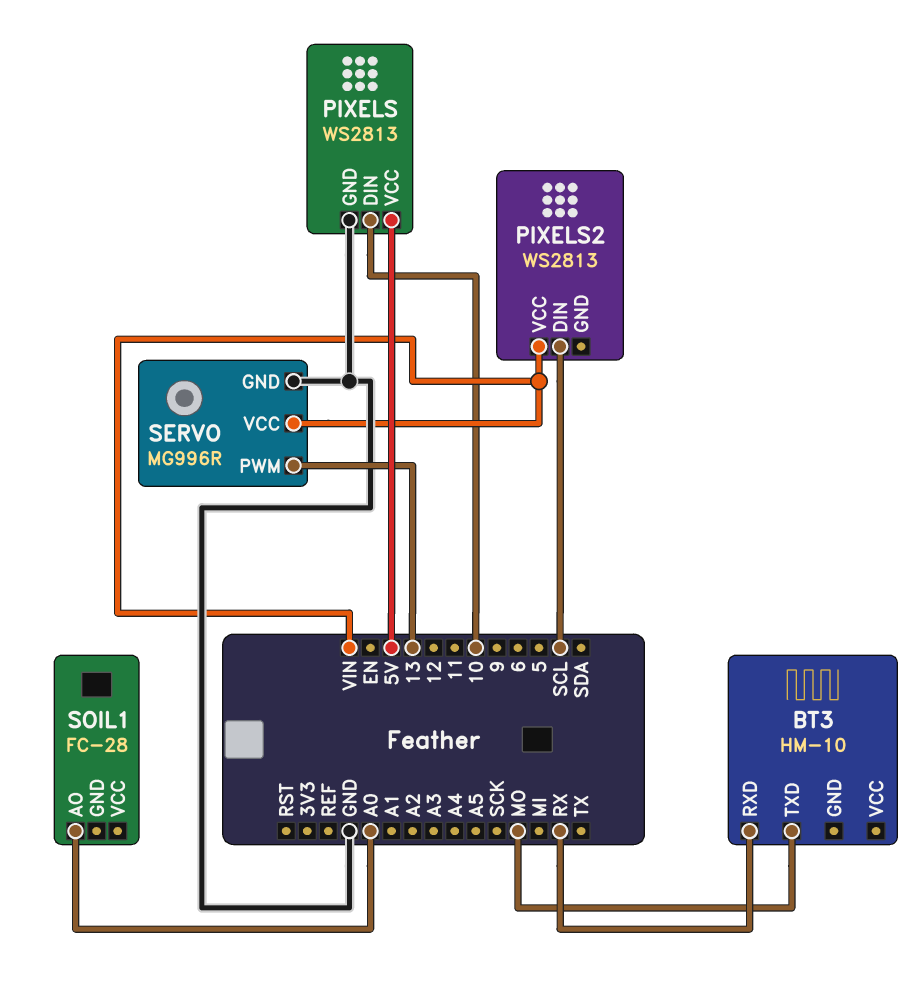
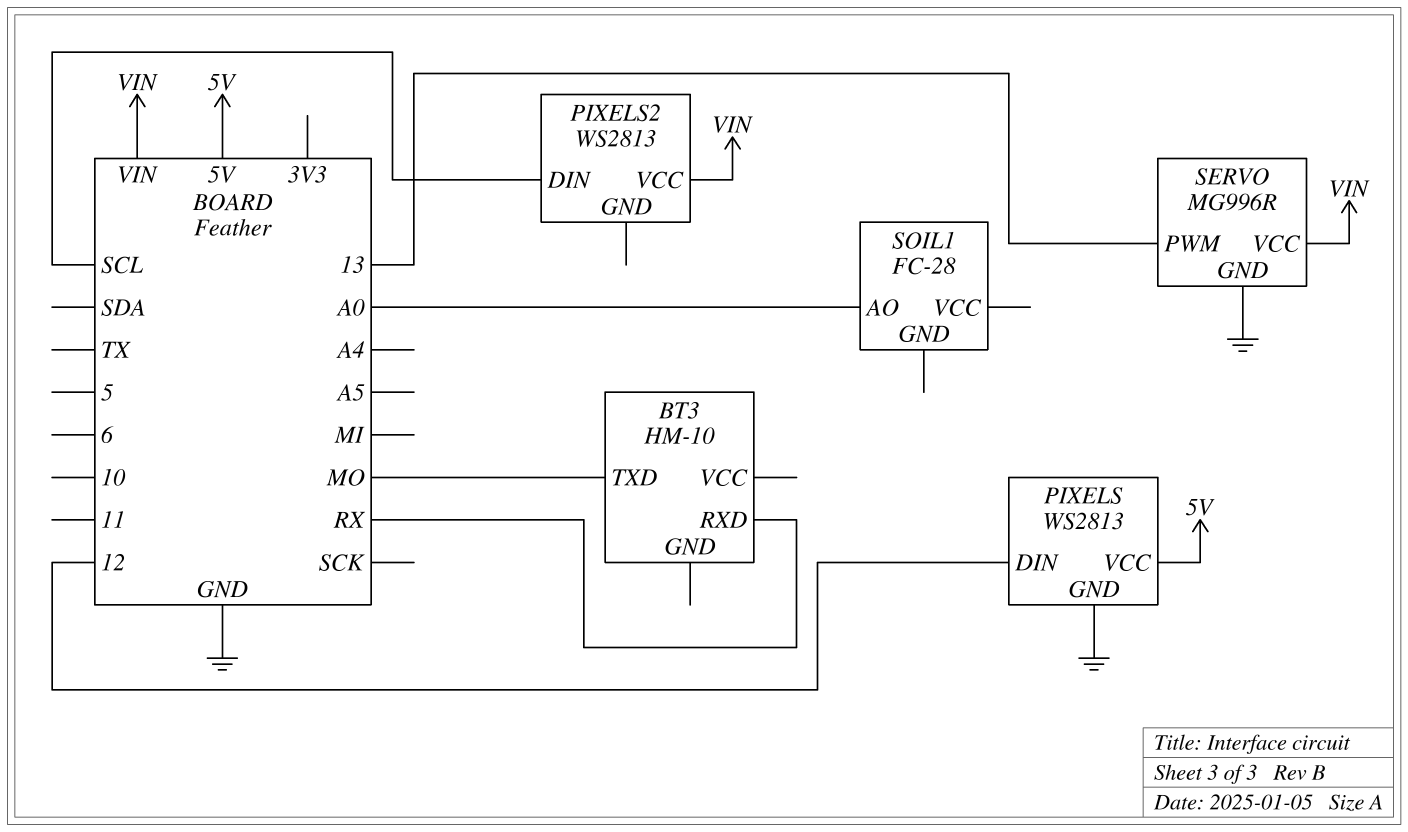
PIXELS pin DIN: 10 -> 12

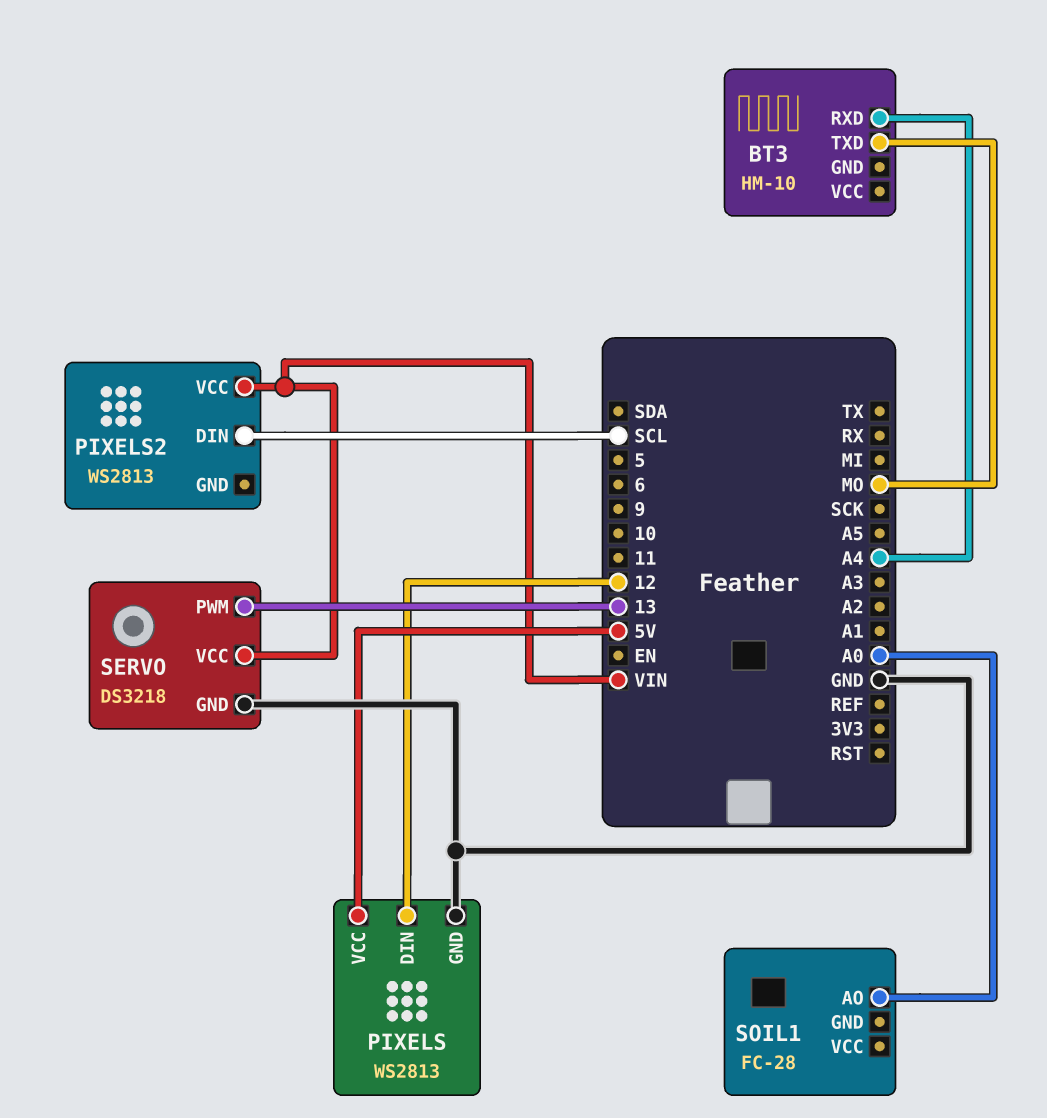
BT3 pin RXD: RX -> A4
SERVO: MG996R -> DS3218

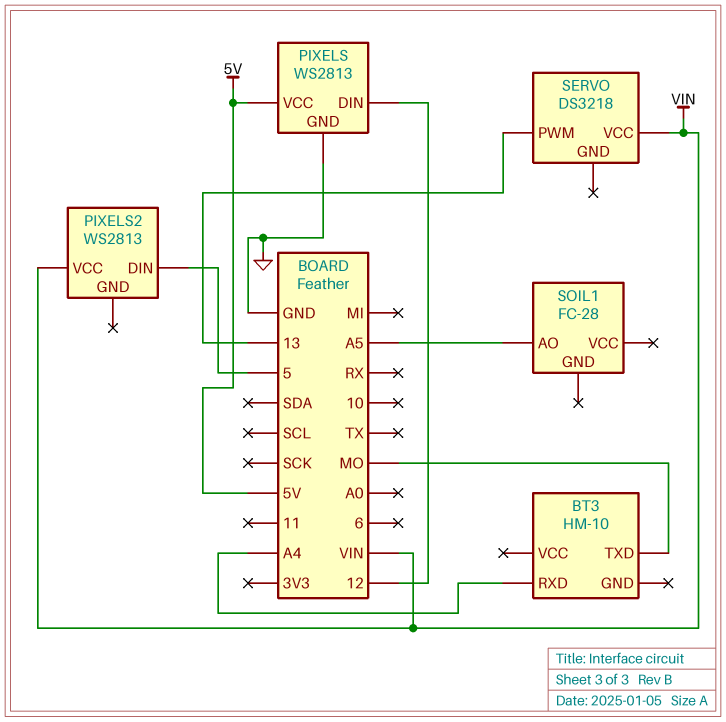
PIXELS2 pin DIN: SCL -> 5
SERVO pin GND: GND -> none
SOIL1 pin AO: A0 -> A5

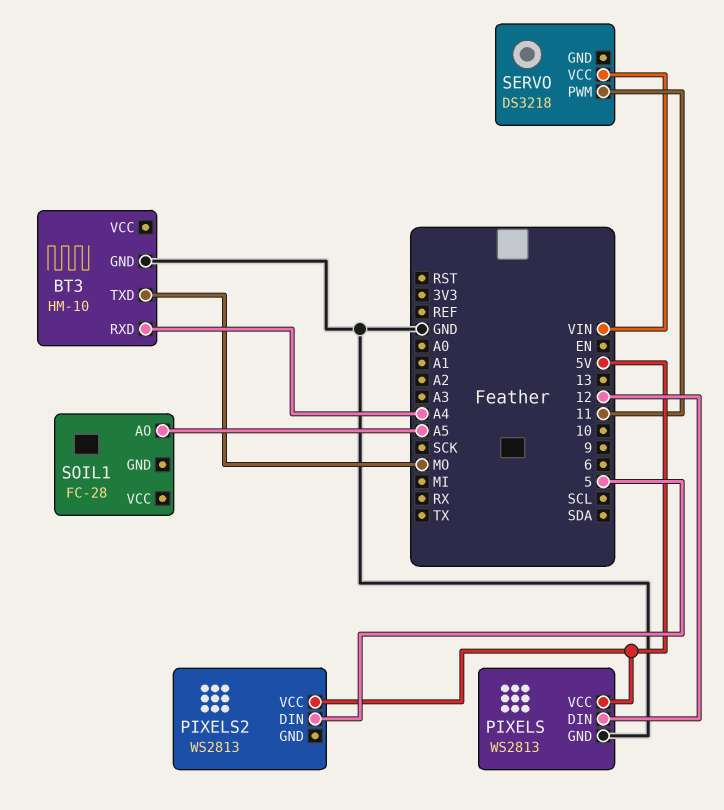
BT3 pin GND: none -> GND
PIXELS2 pin VCC: VIN -> 5V
SERVO pin PWM: 13 -> 11

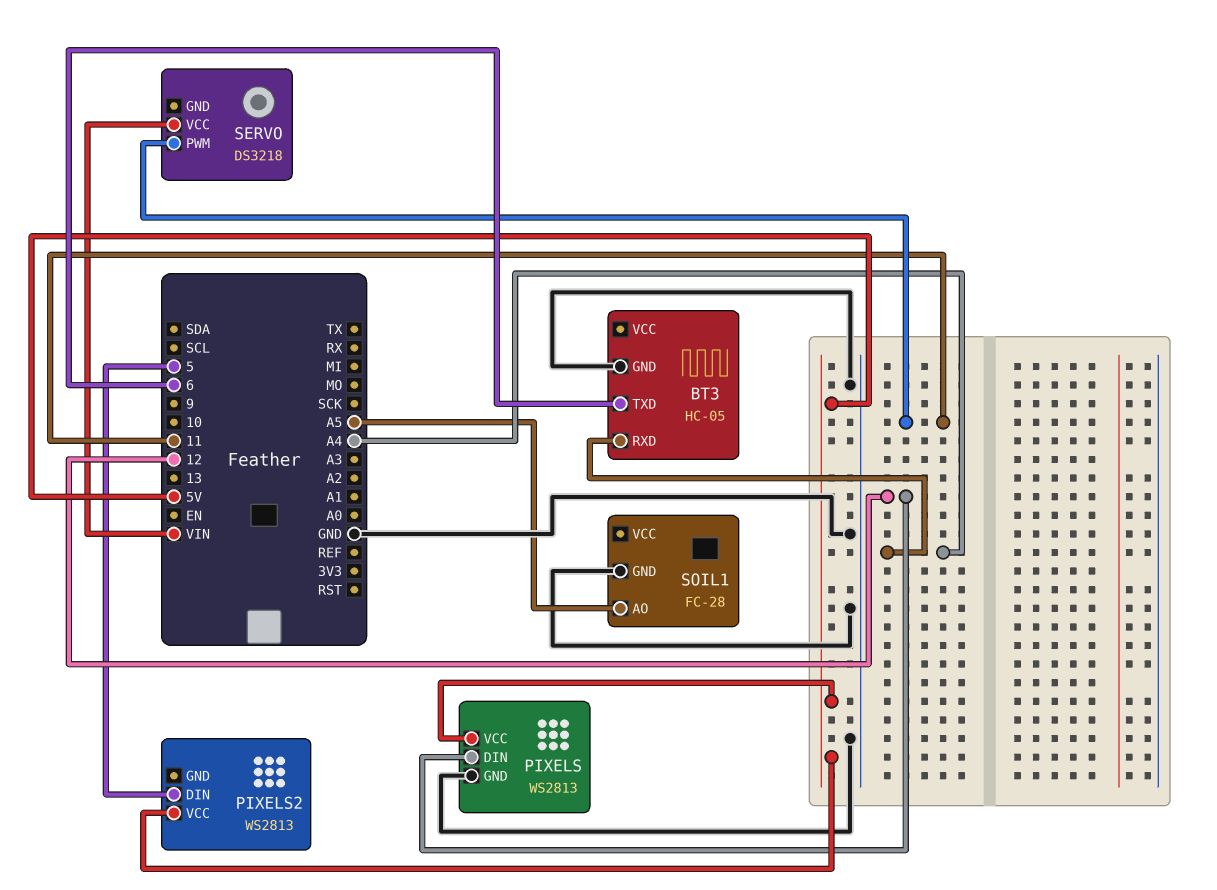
BT3: HM-10 -> HC-05
BT3 pin TXD: MO -> 6
SOIL1 pin GND: none -> GND

